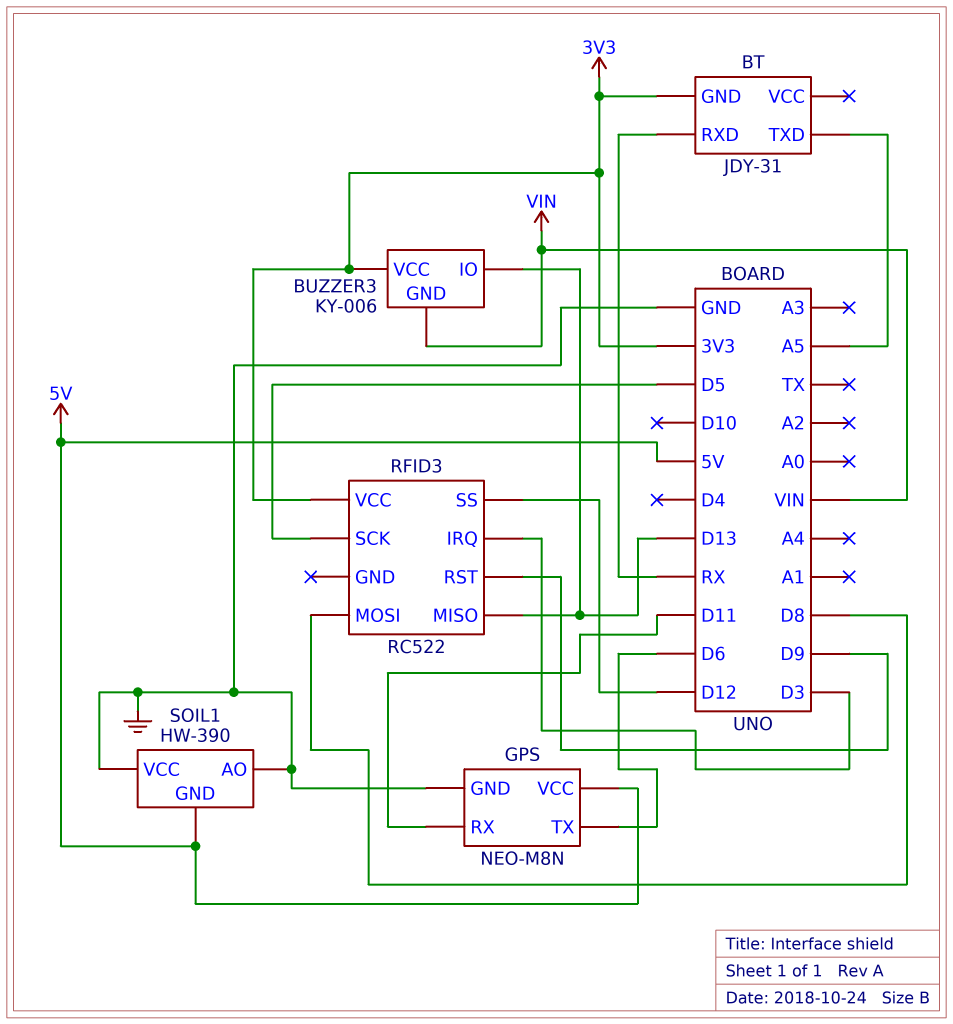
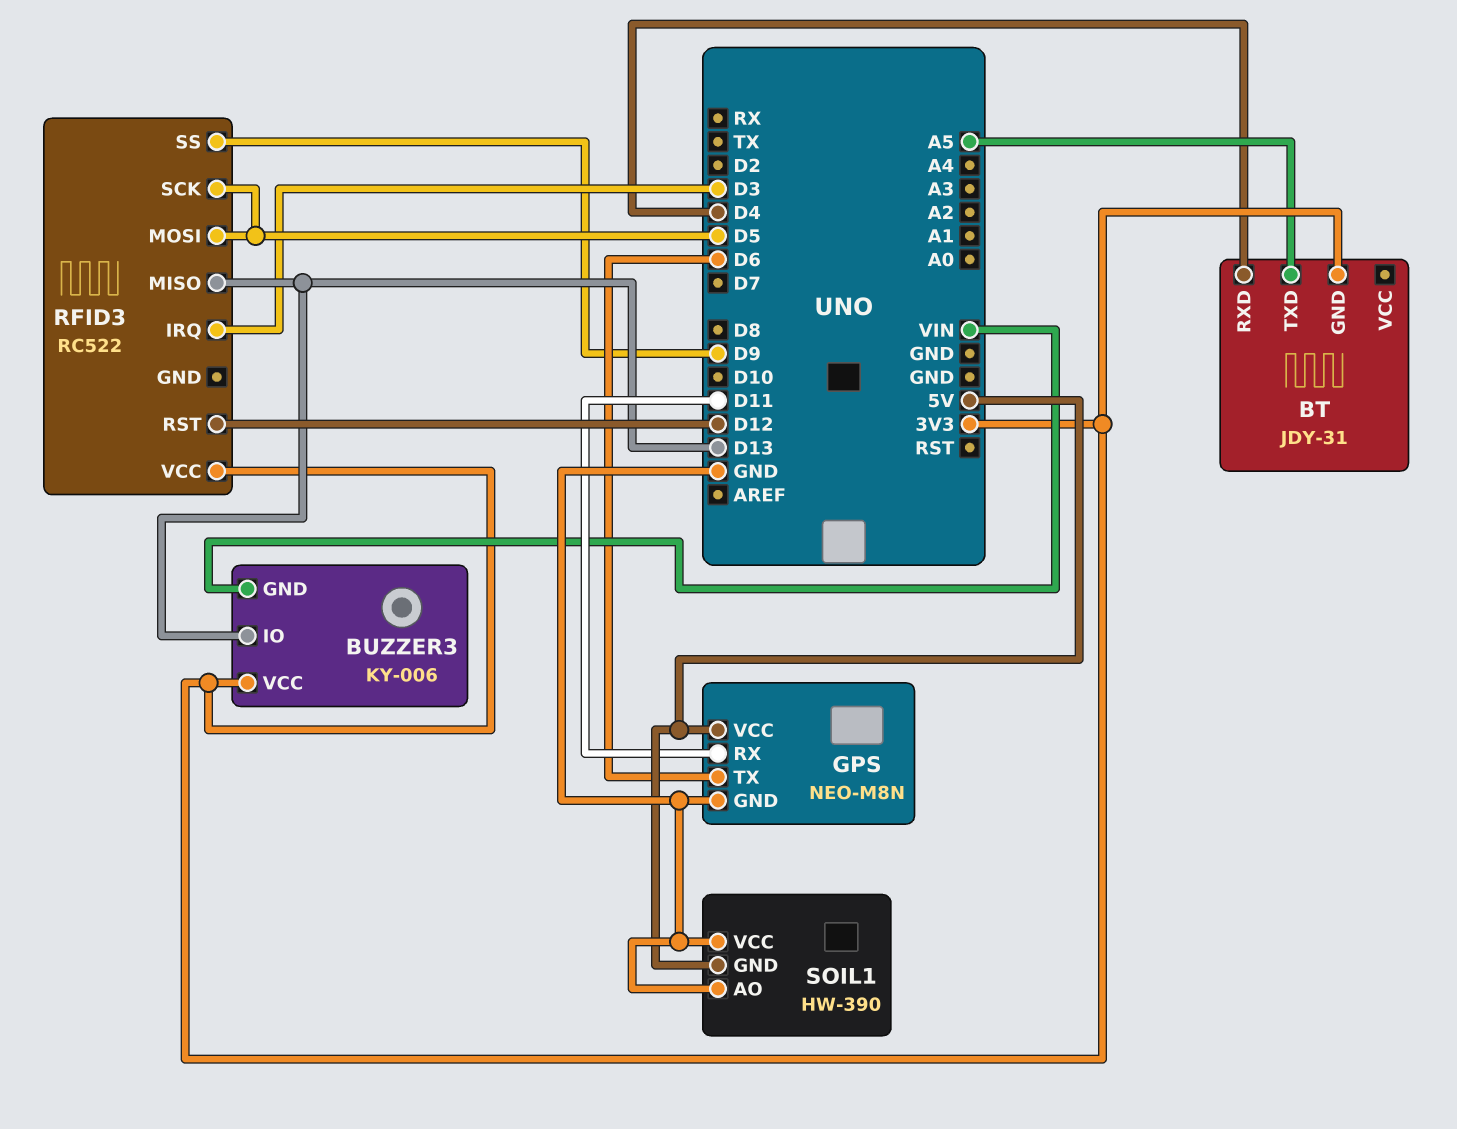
BT pin RXD: RX -> D4
RFID3 pin MOSI: D8 -> D5
RFID3 pin RST: D9 -> D12
RFID3 pin SS: D12 -> D9

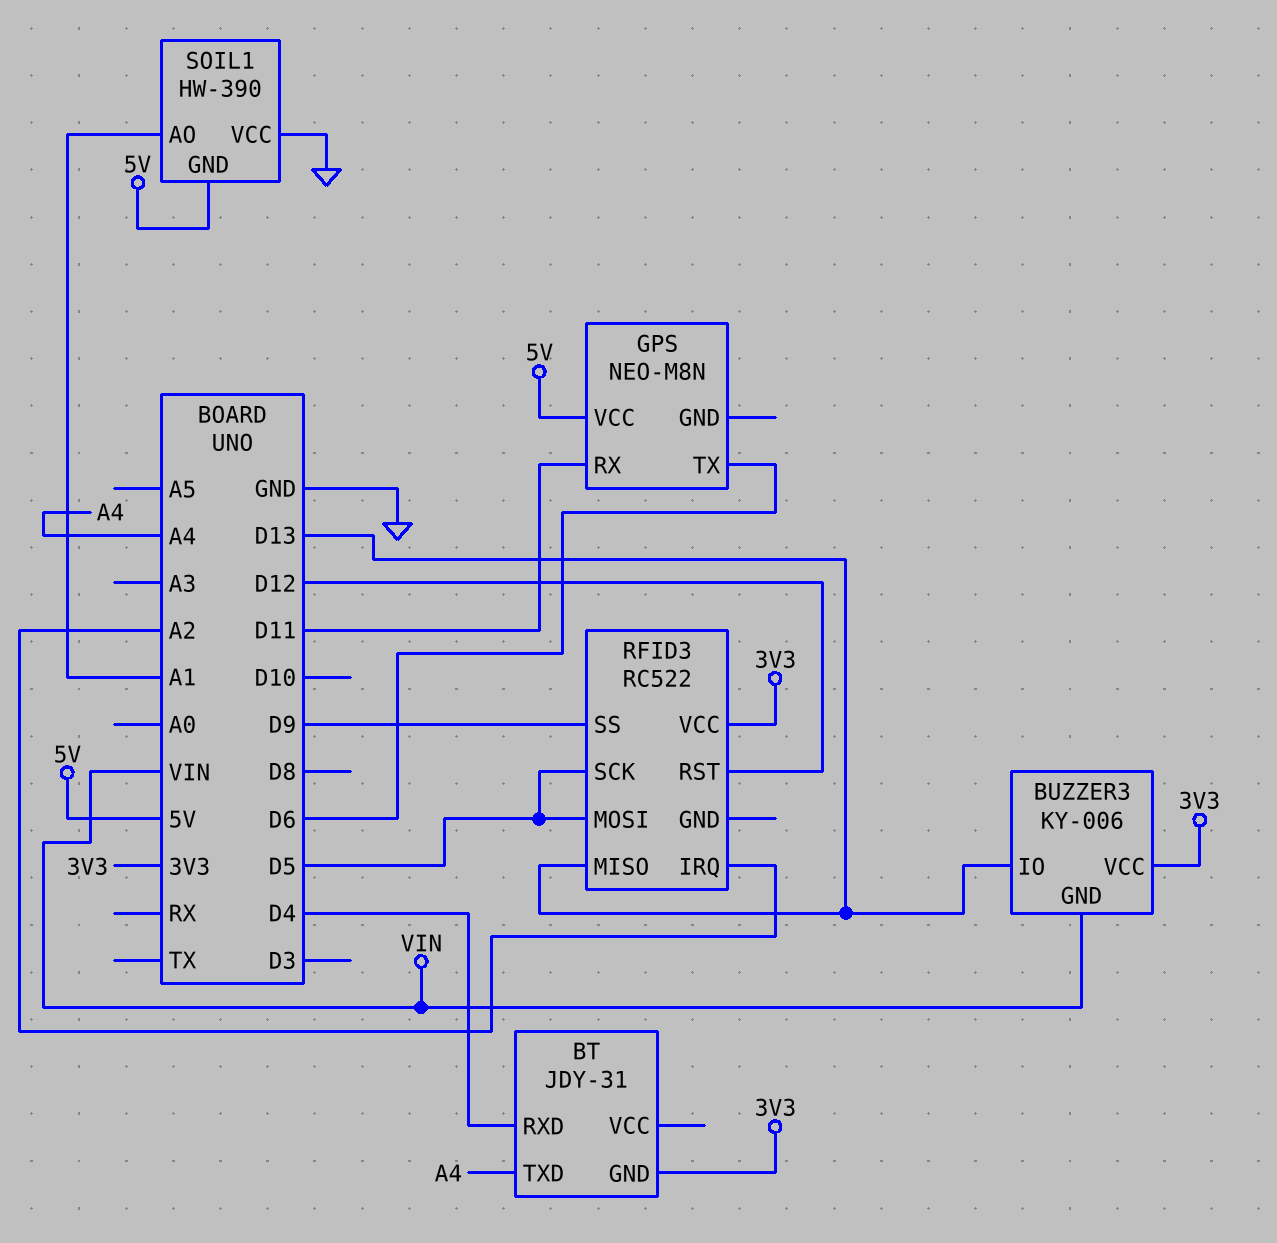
BT pin TXD: A5 -> A4
GPS pin GND: GND -> none
RFID3 pin IRQ: D3 -> A2
SOIL1 pin AO: GND -> A1

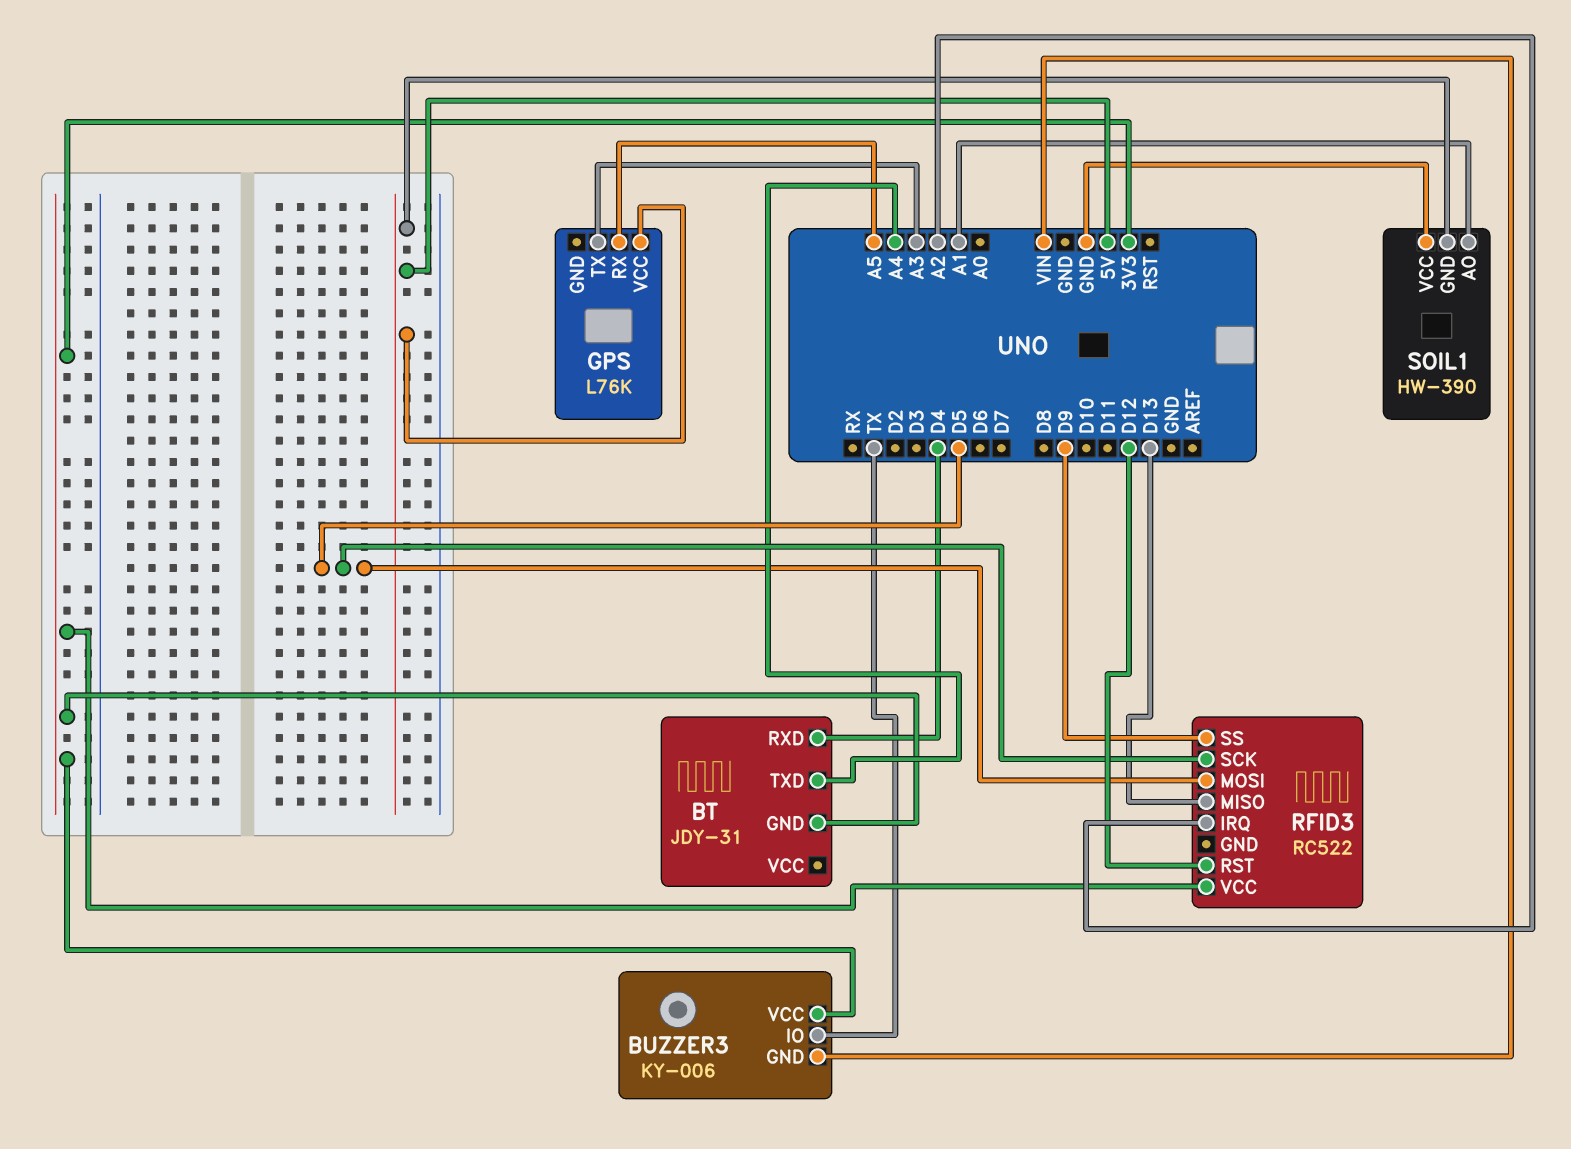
BUZZER3 pin IO: D13 -> TX
GPS: NEO-M8N -> L76K
GPS pin RX: D11 -> A5
GPS pin TX: D6 -> A3

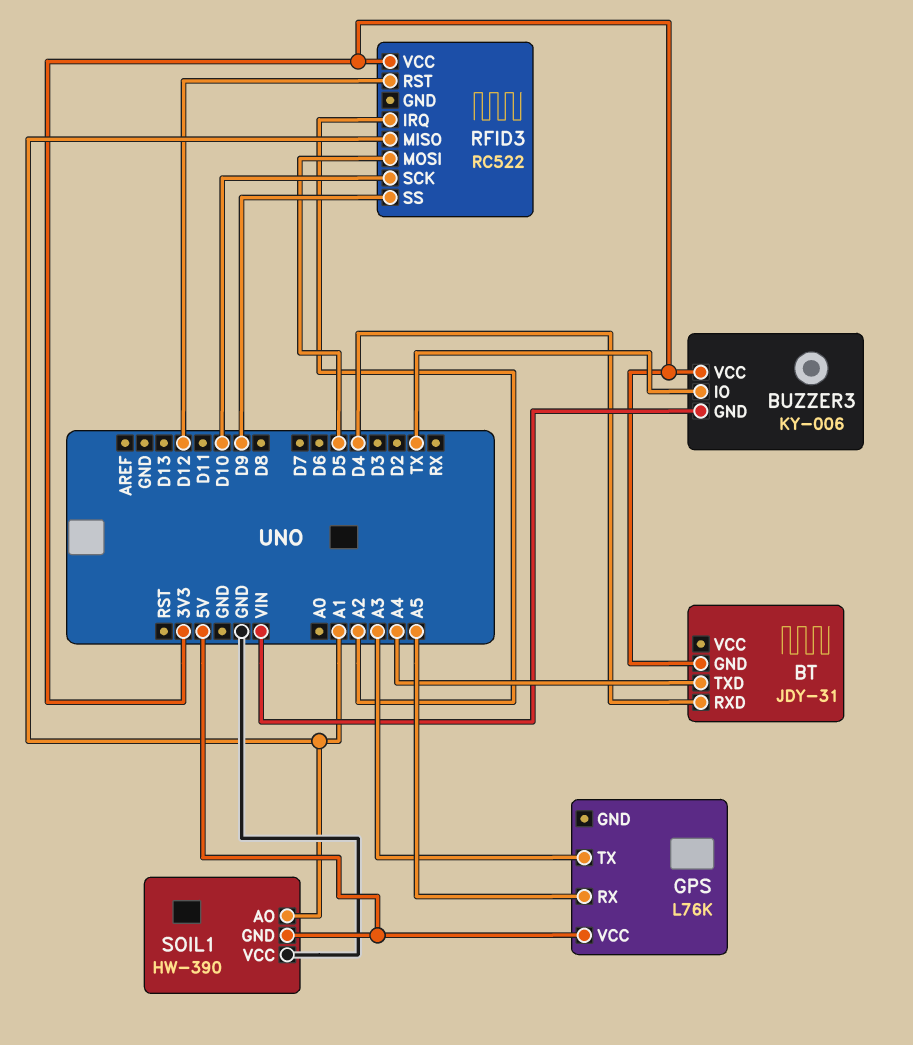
RFID3 pin MISO: D13 -> A1
RFID3 pin SCK: D5 -> D10

